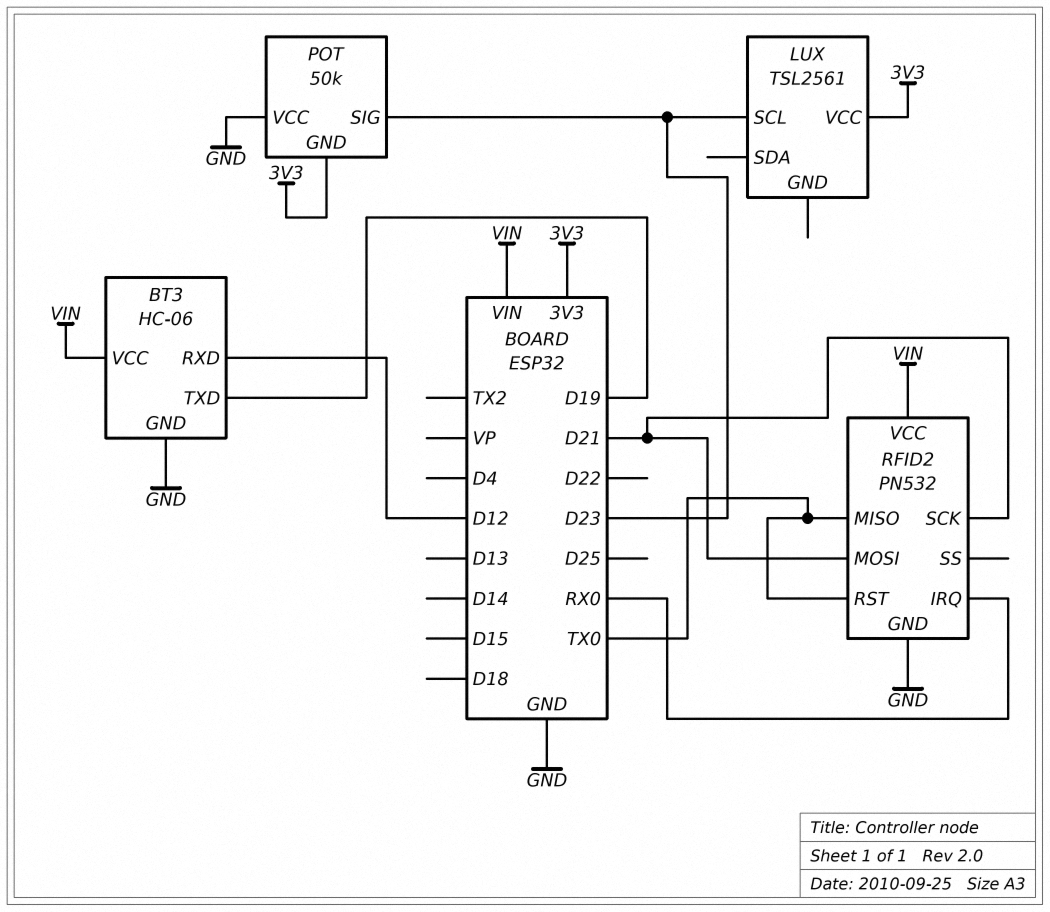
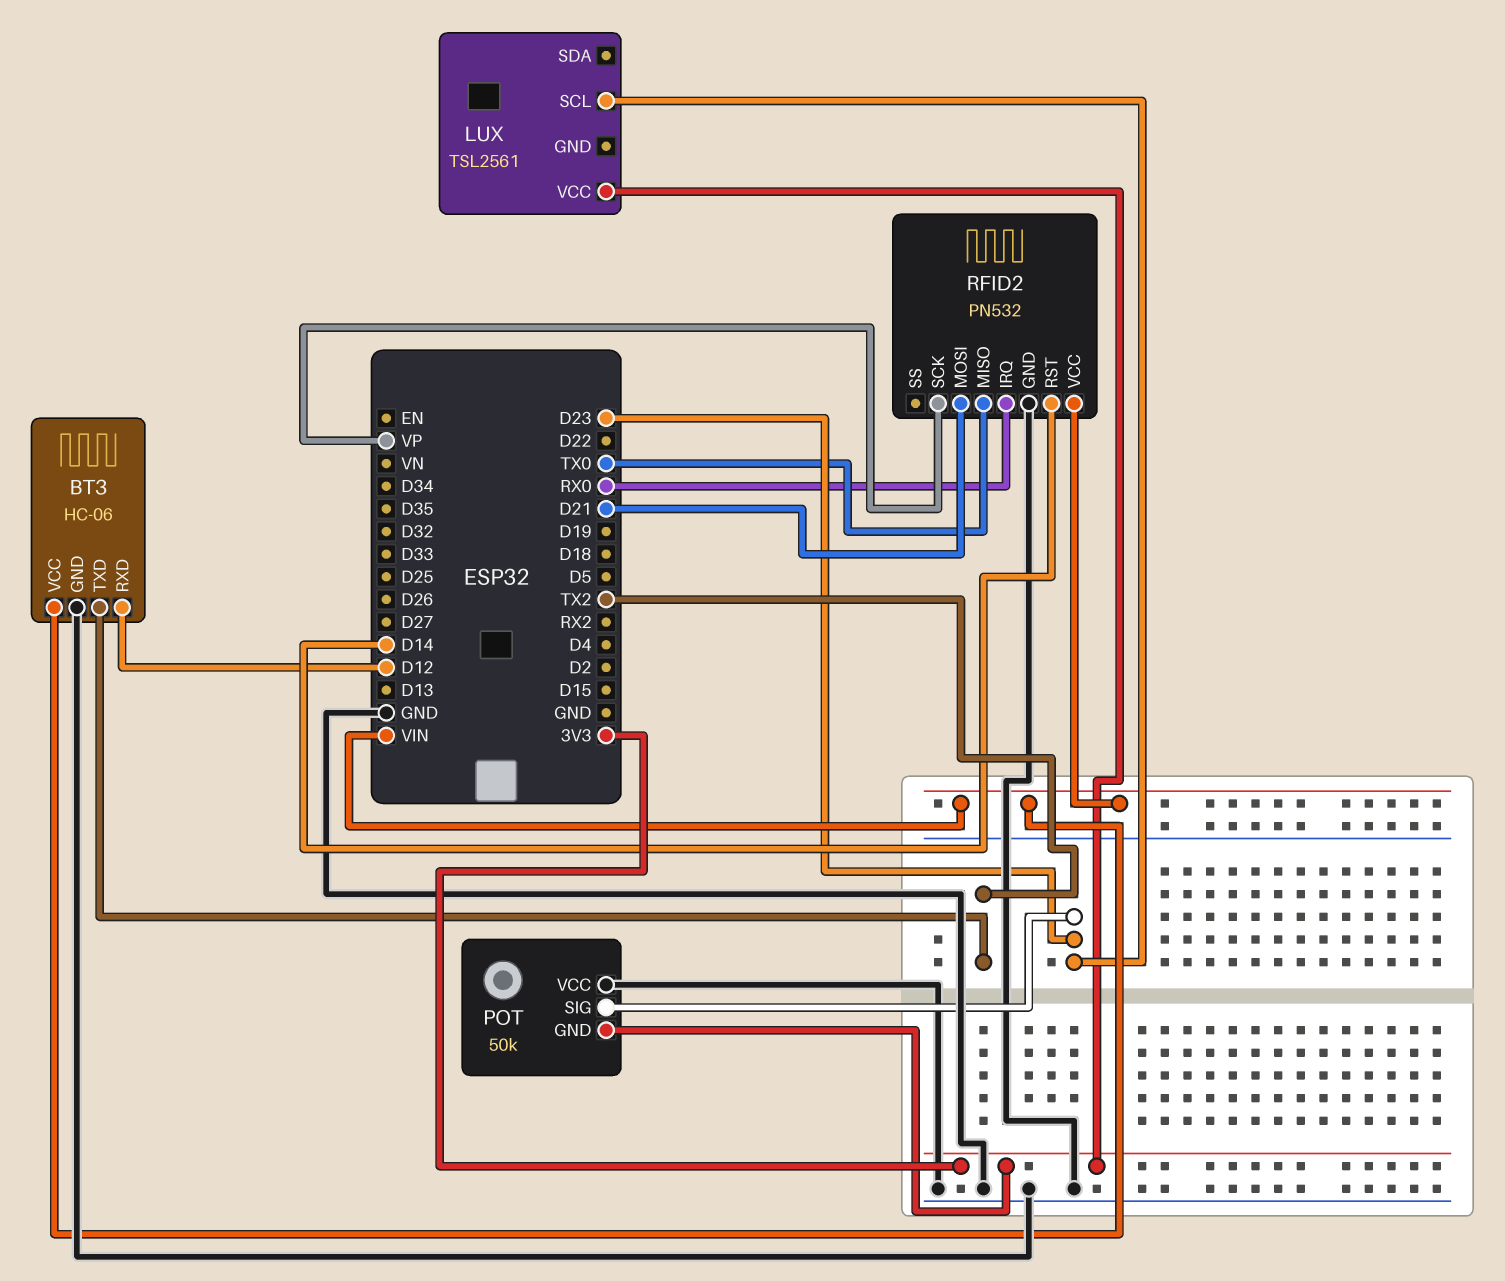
BT3 pin TXD: D19 -> TX2
RFID2 pin RST: TX0 -> D14
RFID2 pin SCK: D21 -> VP

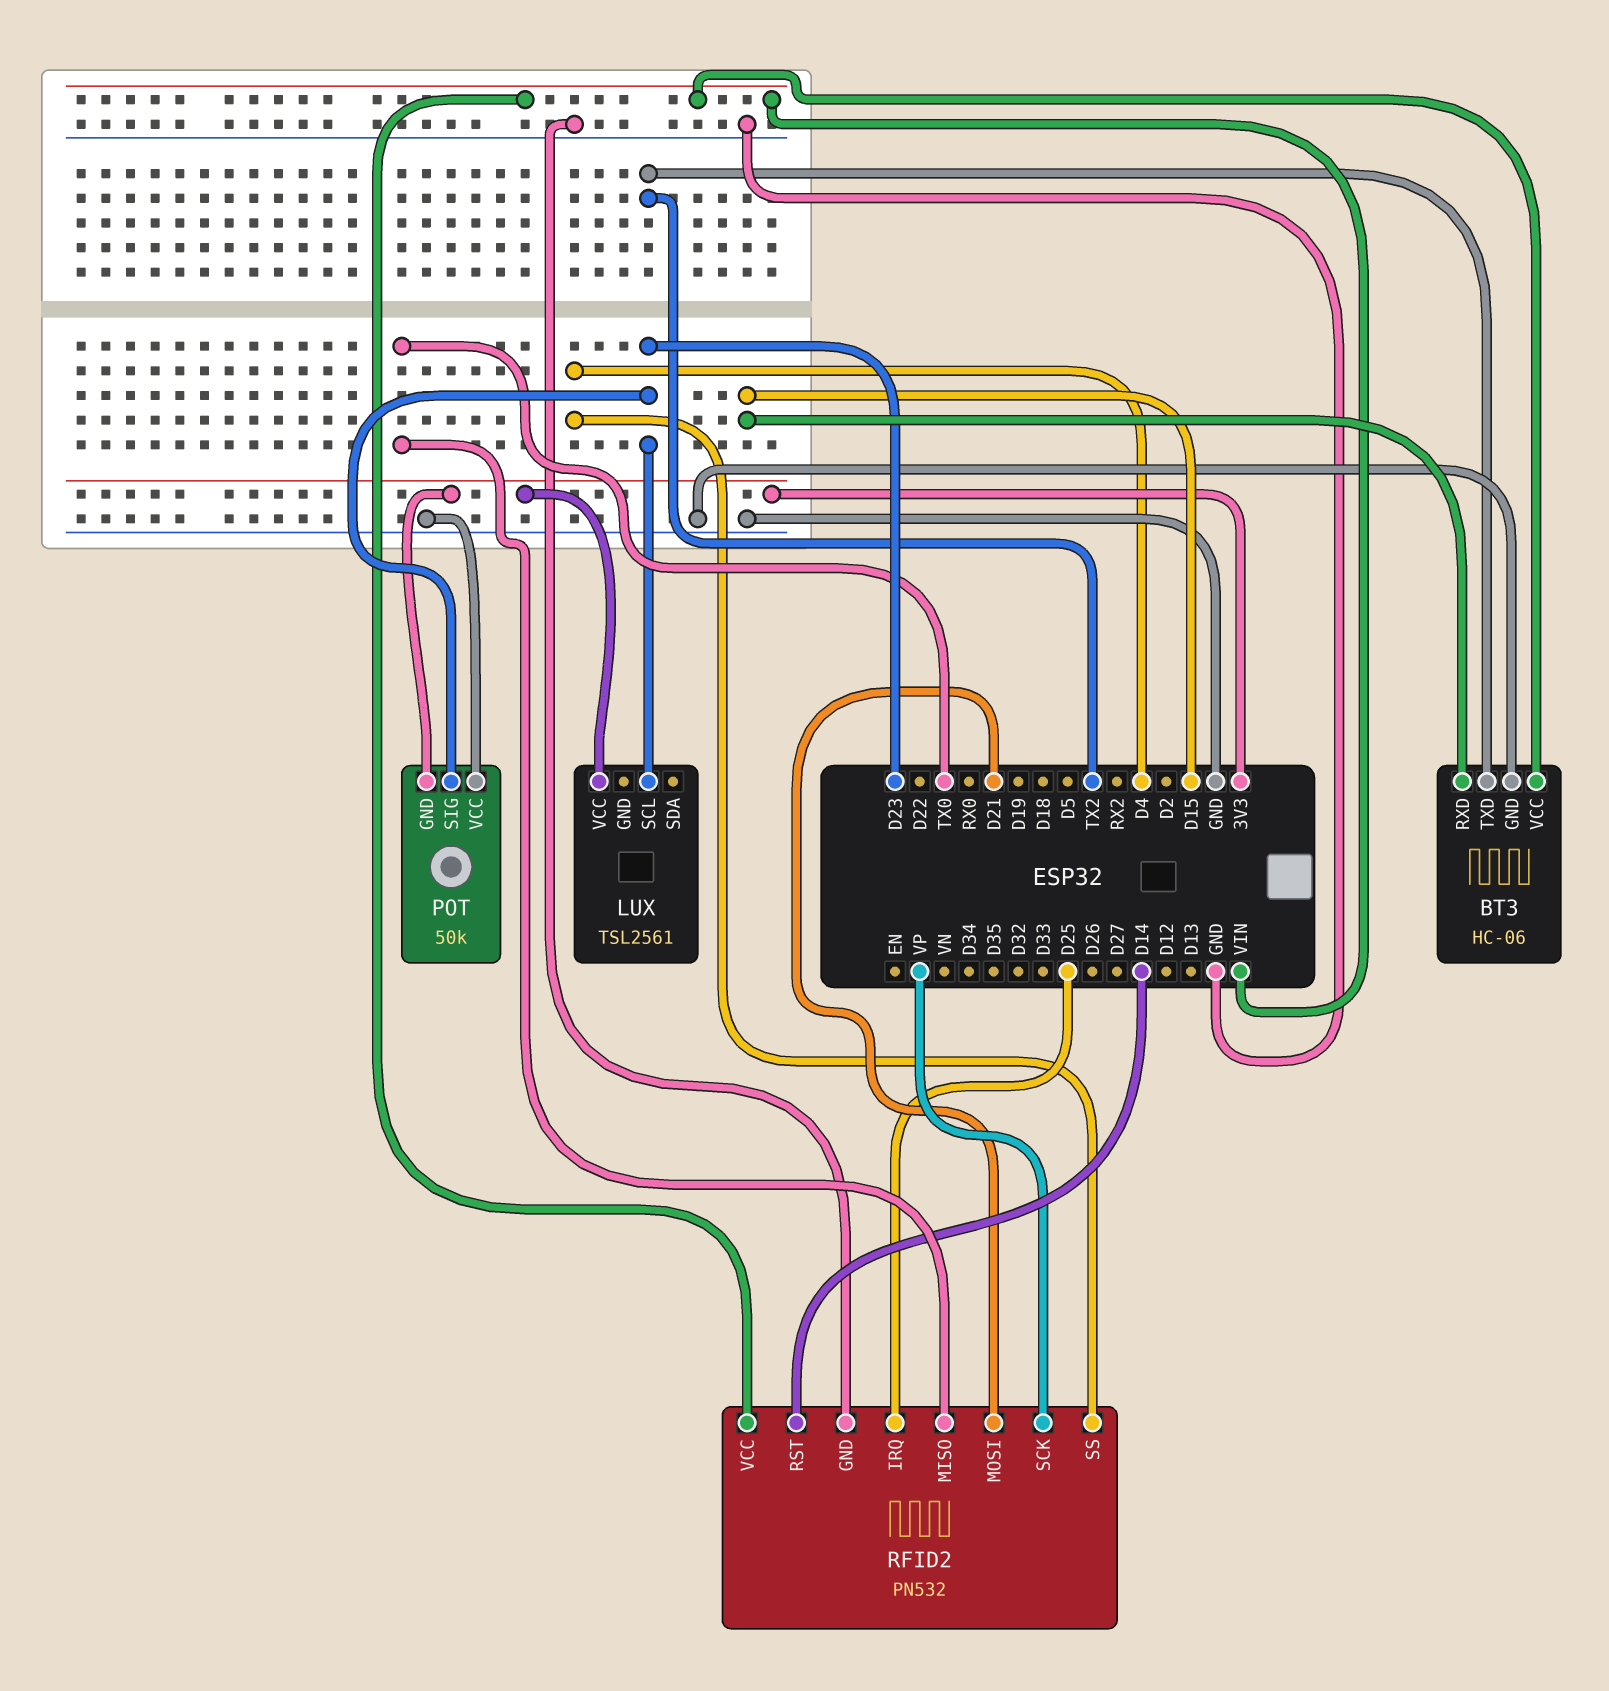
BT3 pin RXD: D12 -> D15
RFID2 pin IRQ: RX0 -> D25
RFID2 pin SS: none -> D4

